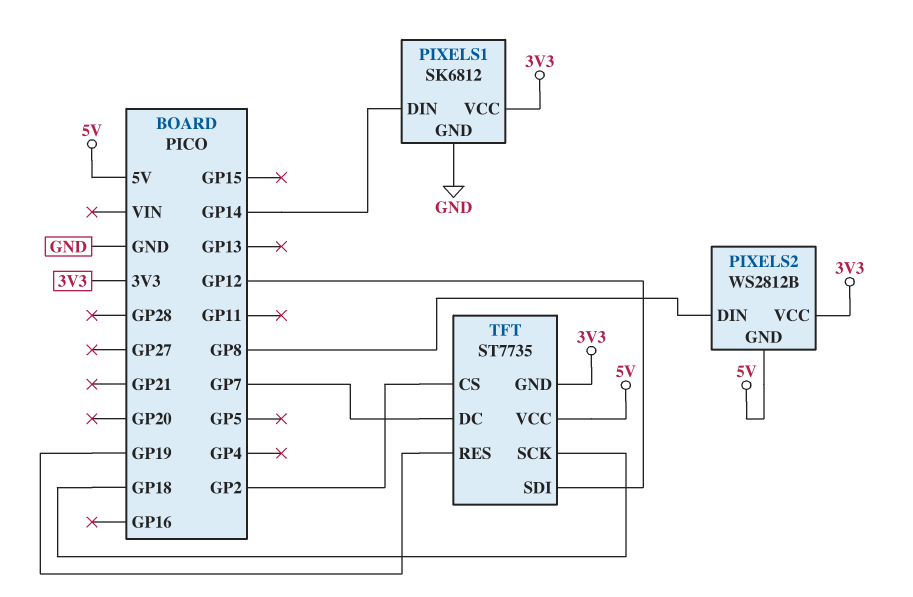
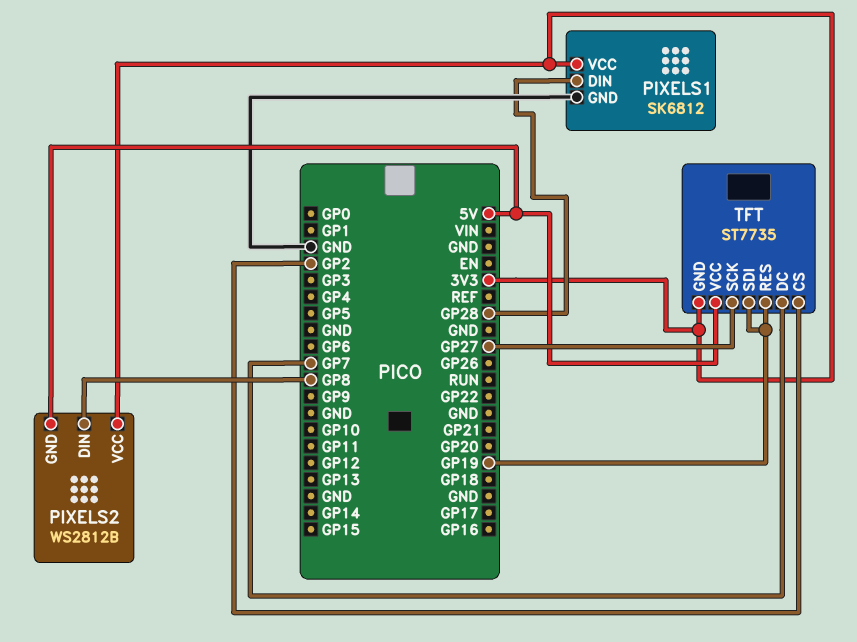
PIXELS1 pin DIN: GP14 -> GP28
TFT pin SCK: GP18 -> GP27
TFT pin SDI: GP12 -> GP19

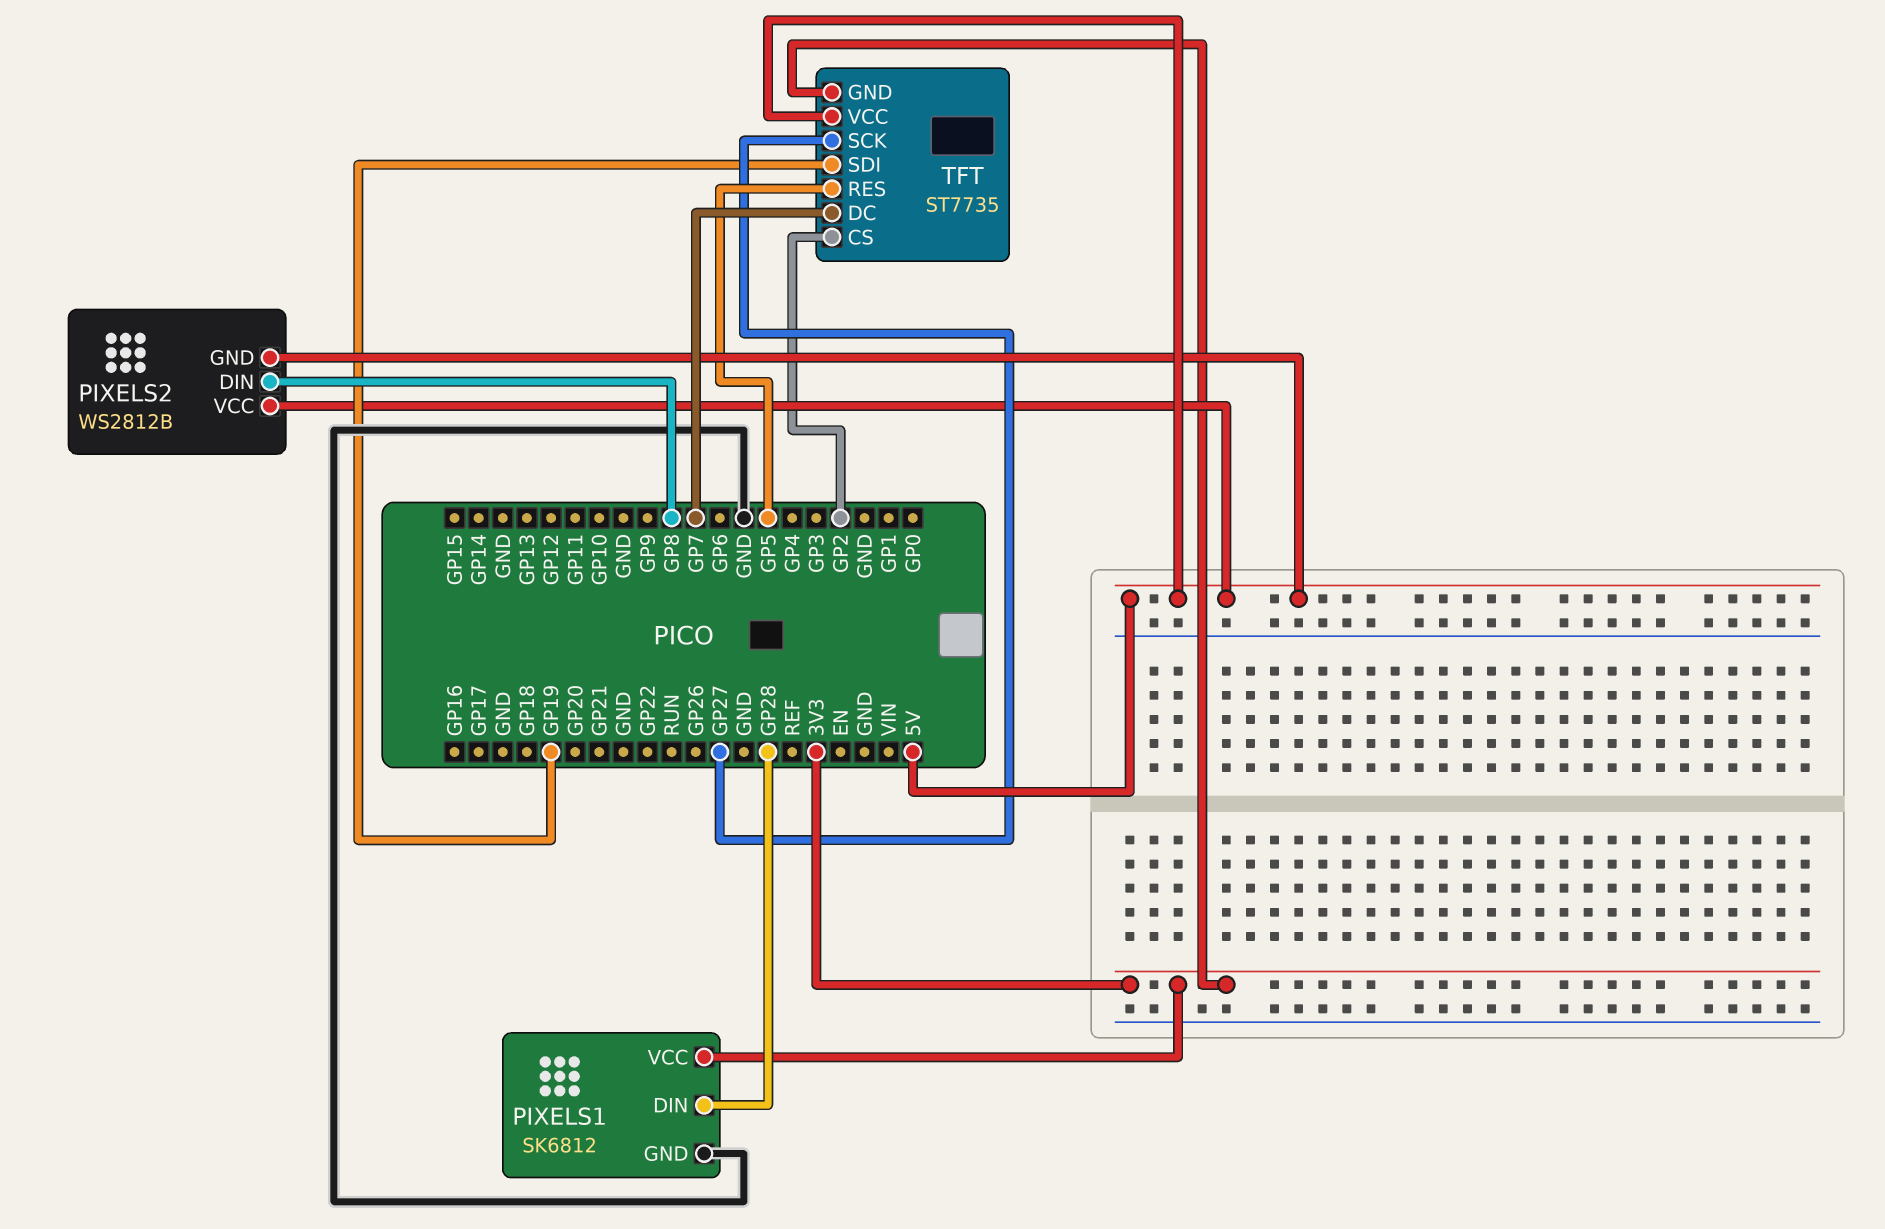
PIXELS2 pin VCC: 3V3 -> 5V
TFT pin RES: GP19 -> GP5

